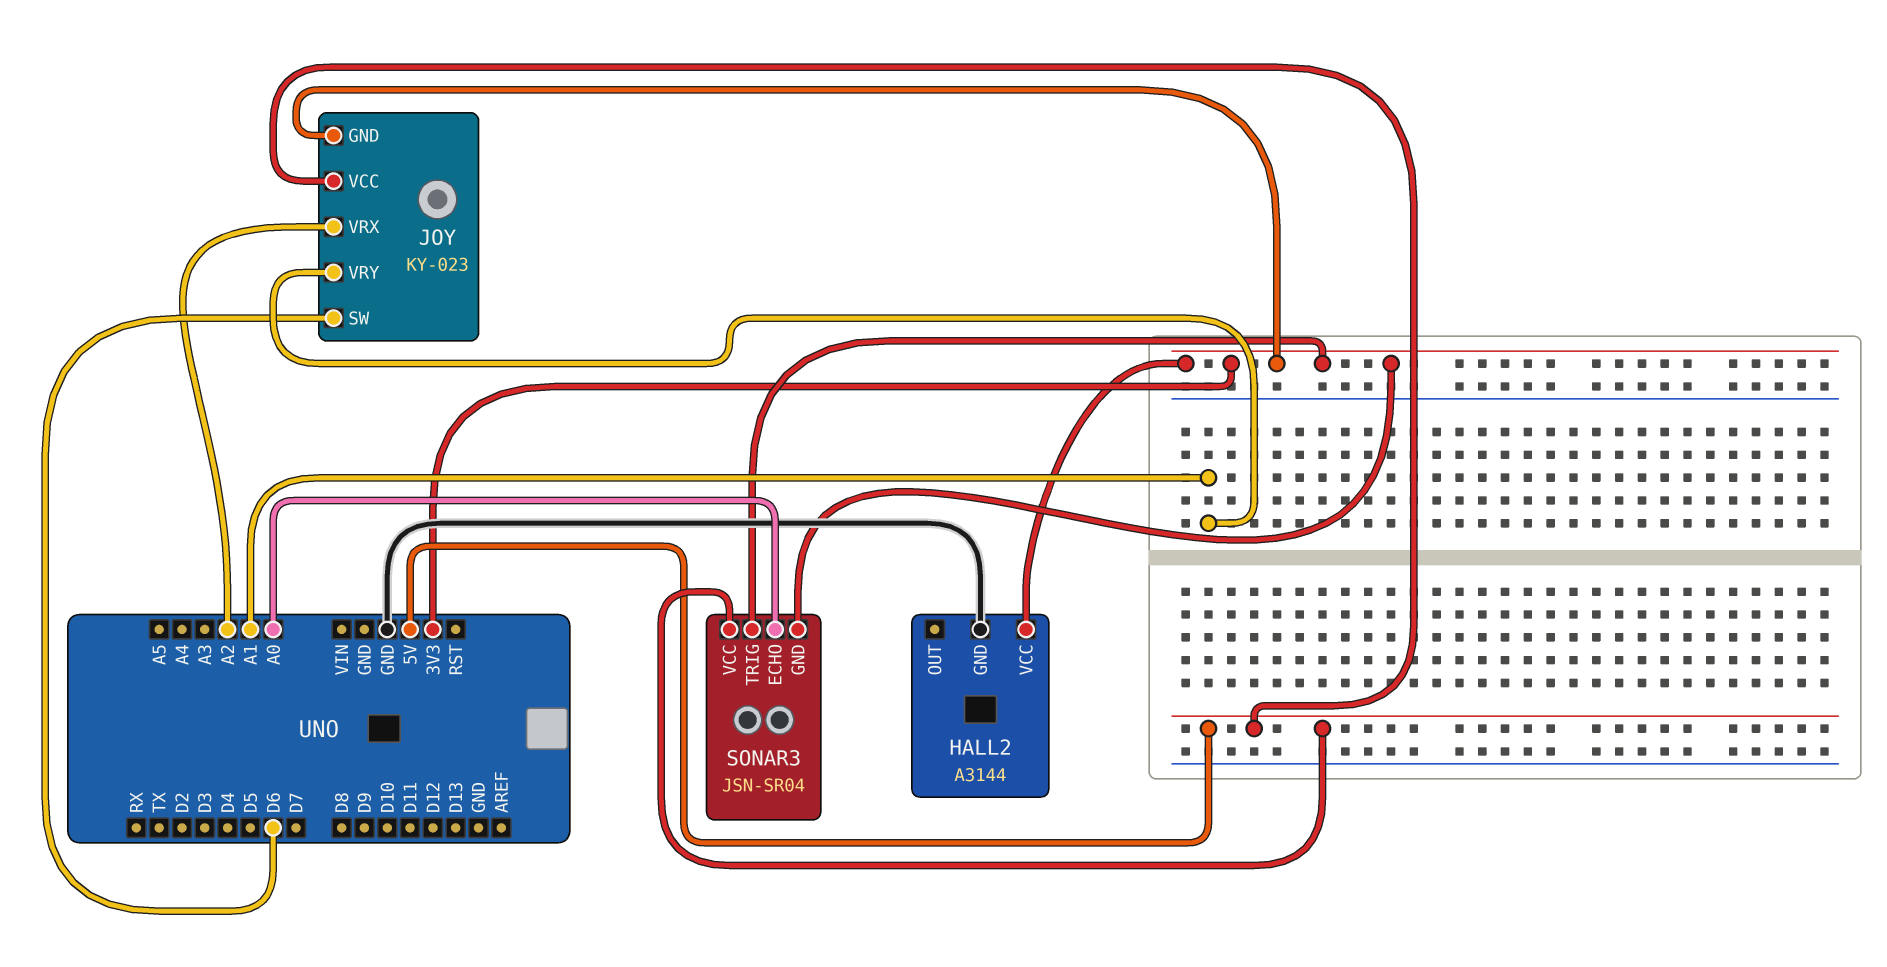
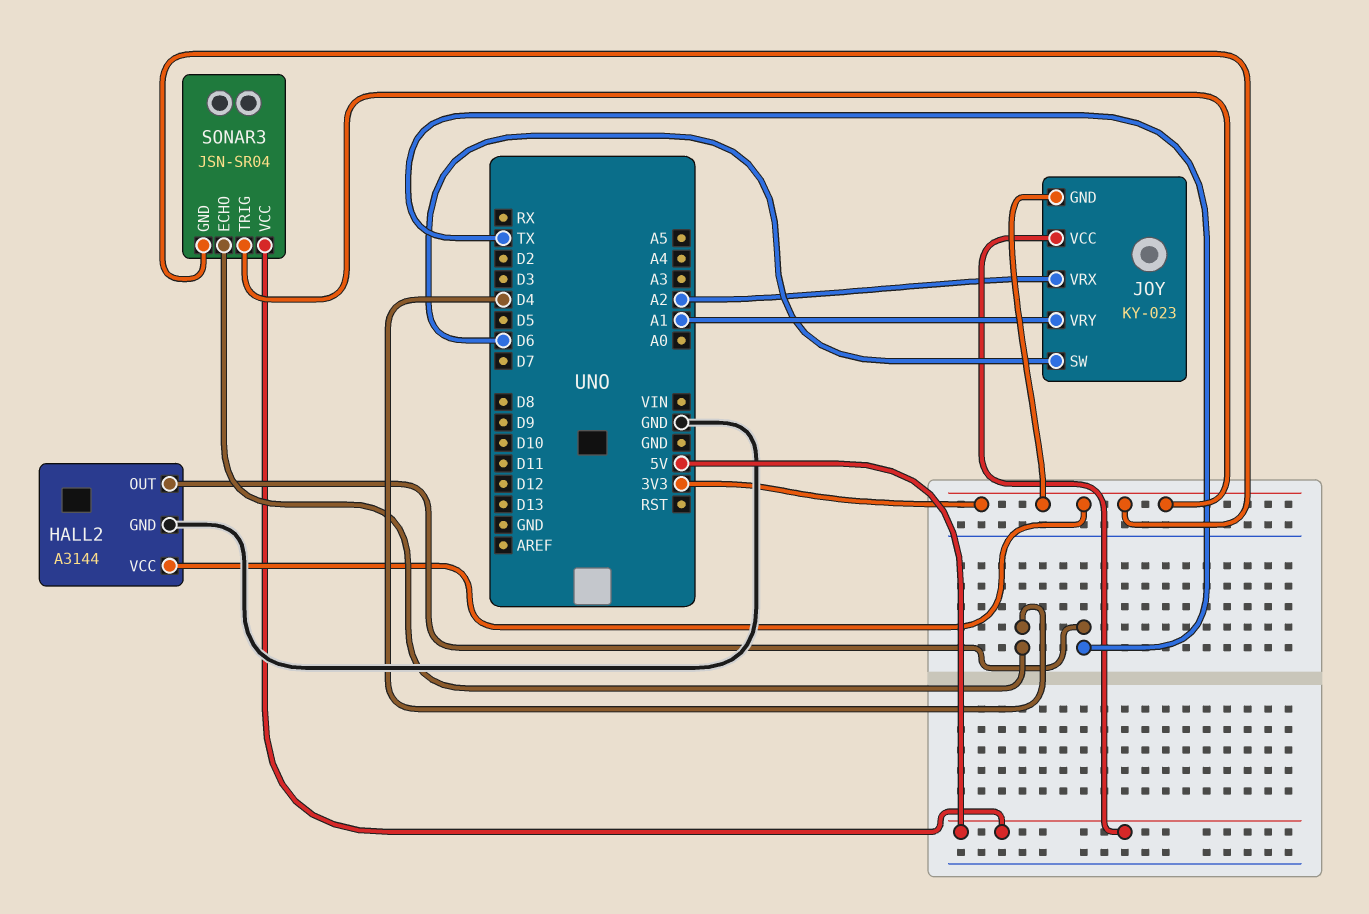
HALL2 pin OUT: none -> TX
SONAR3 pin ECHO: A0 -> D4

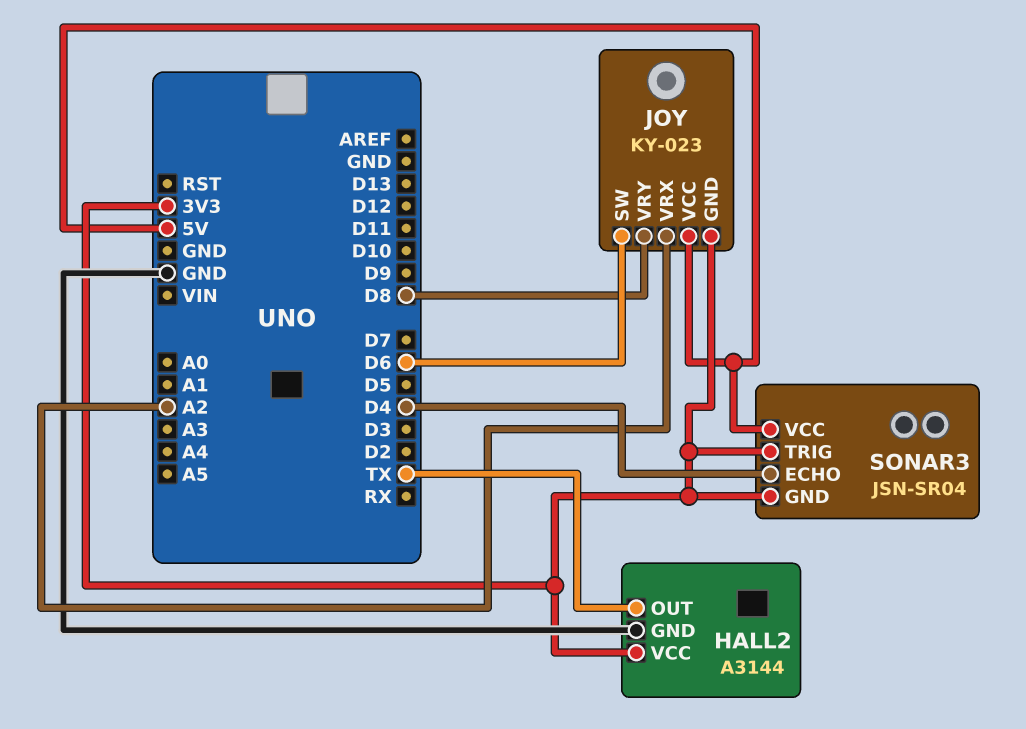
JOY pin VRY: A1 -> D8

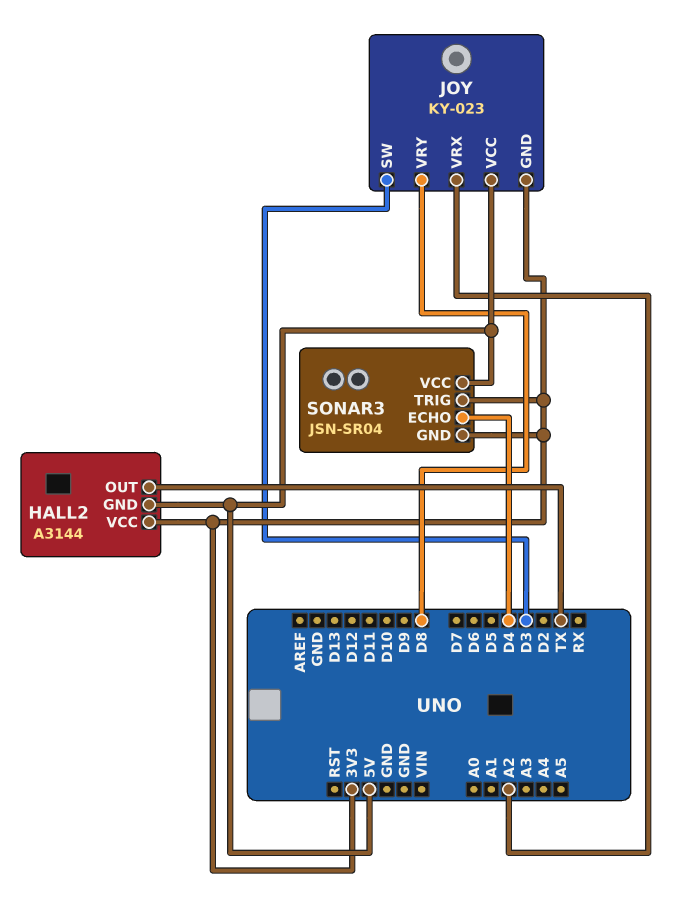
HALL2 pin GND: GND -> 5V
JOY pin SW: D6 -> D3

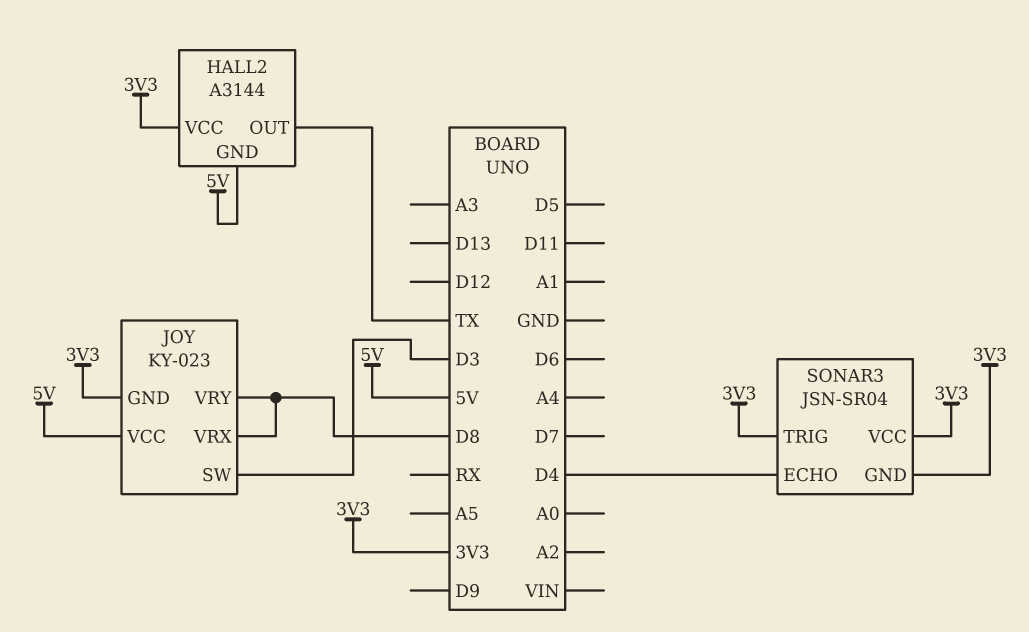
JOY pin VRX: A2 -> D8
SONAR3 pin VCC: 5V -> 3V3

